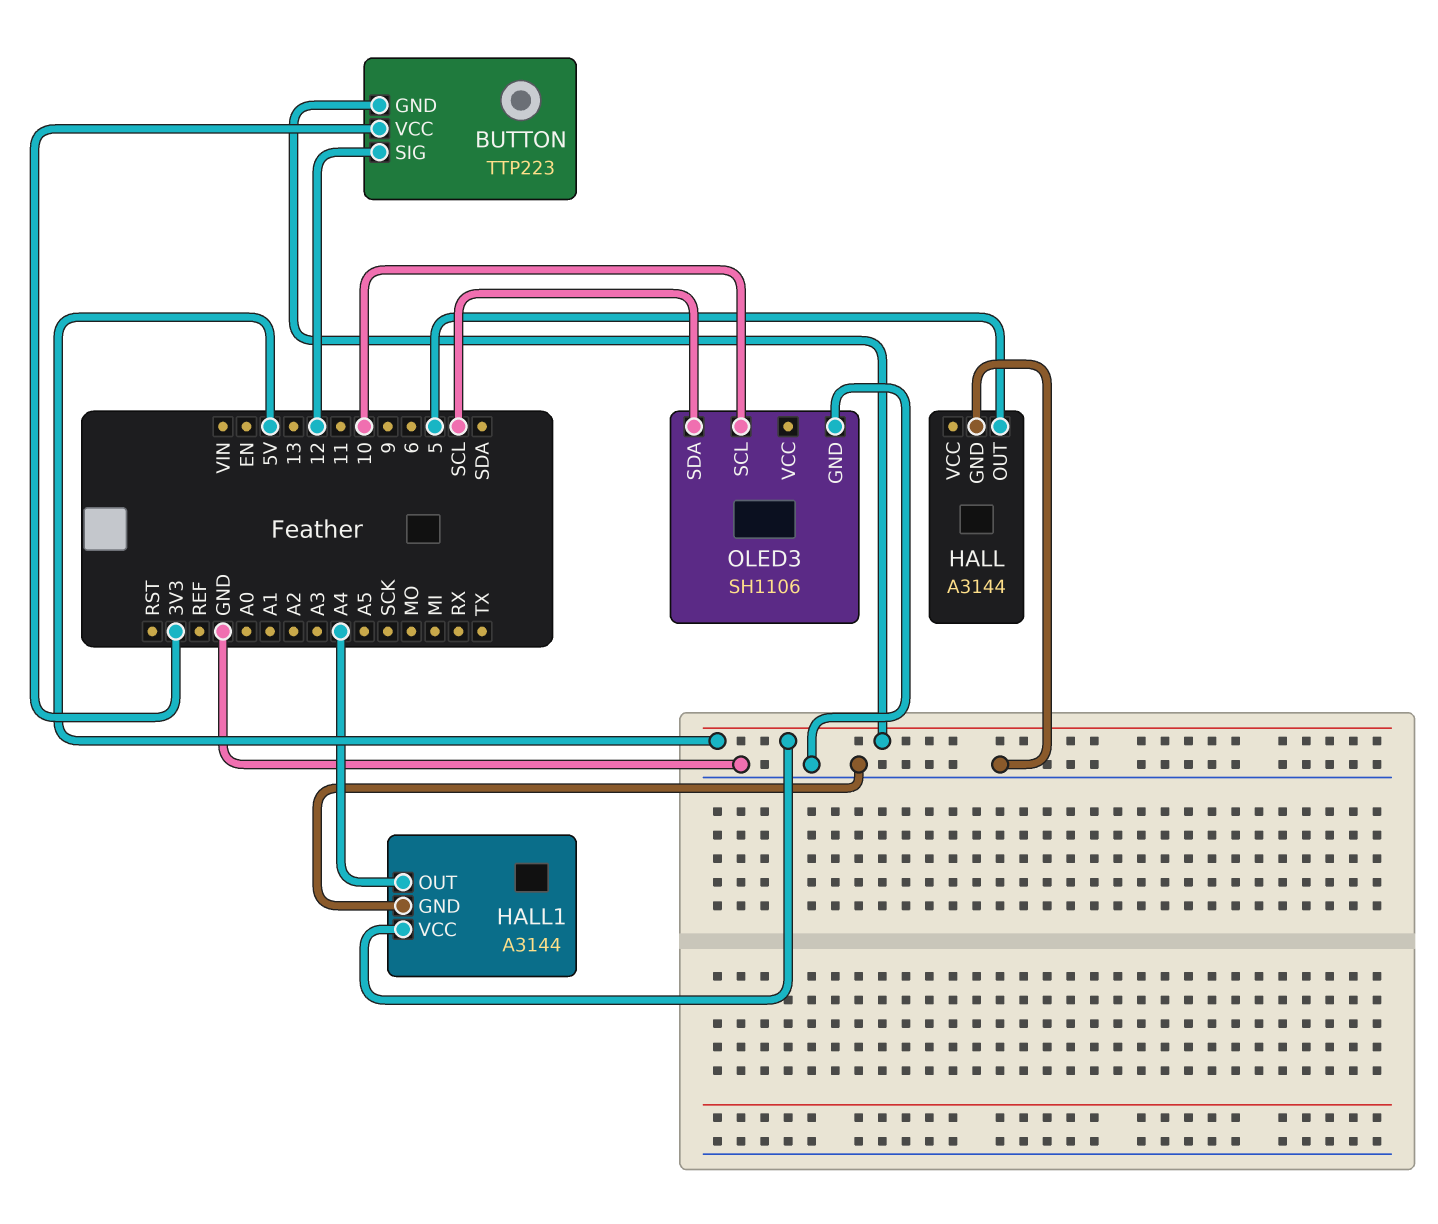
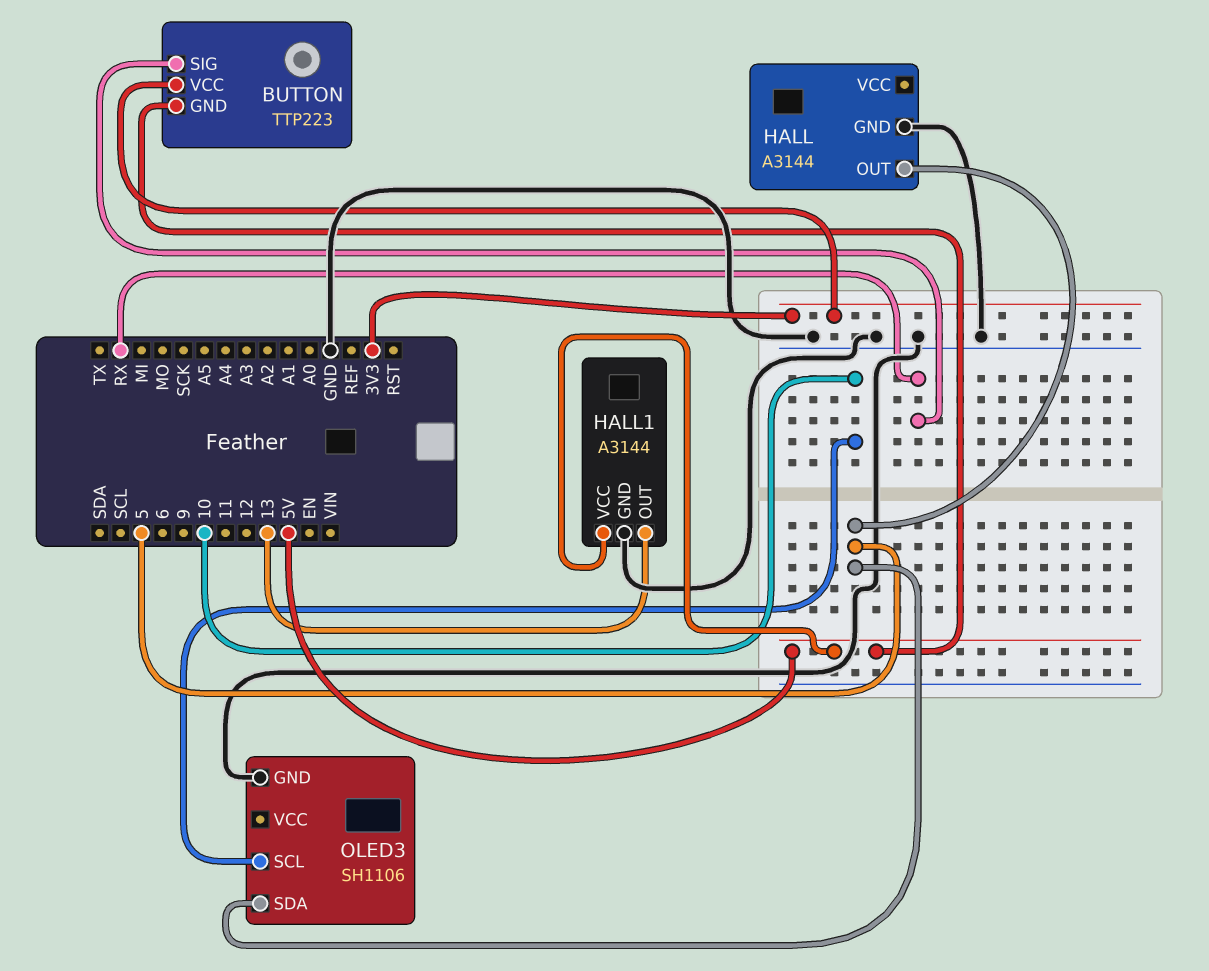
BUTTON pin SIG: 12 -> RX
HALL1 pin OUT: A4 -> 13
OLED3 pin SDA: SCL -> 5

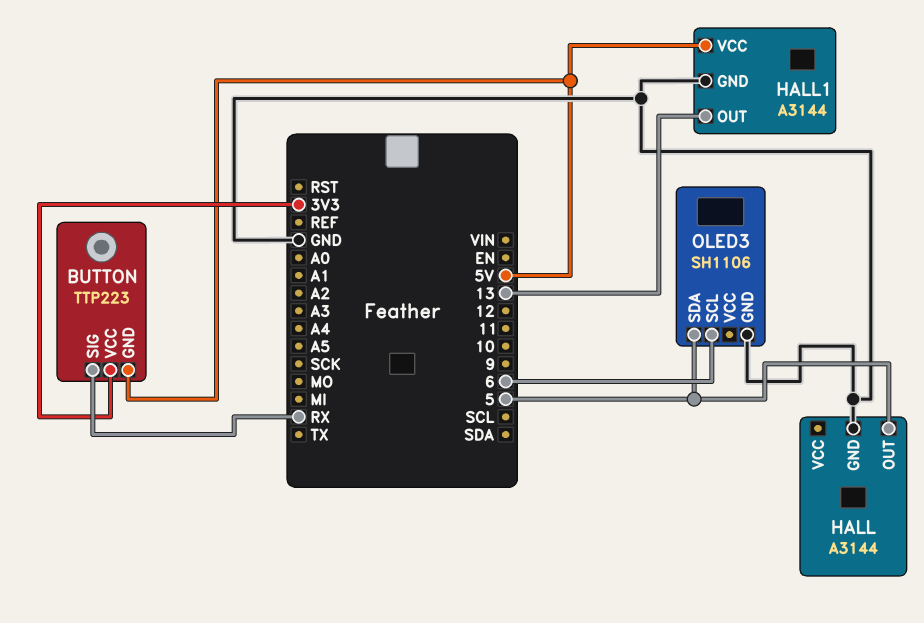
OLED3 pin SCL: 10 -> 6

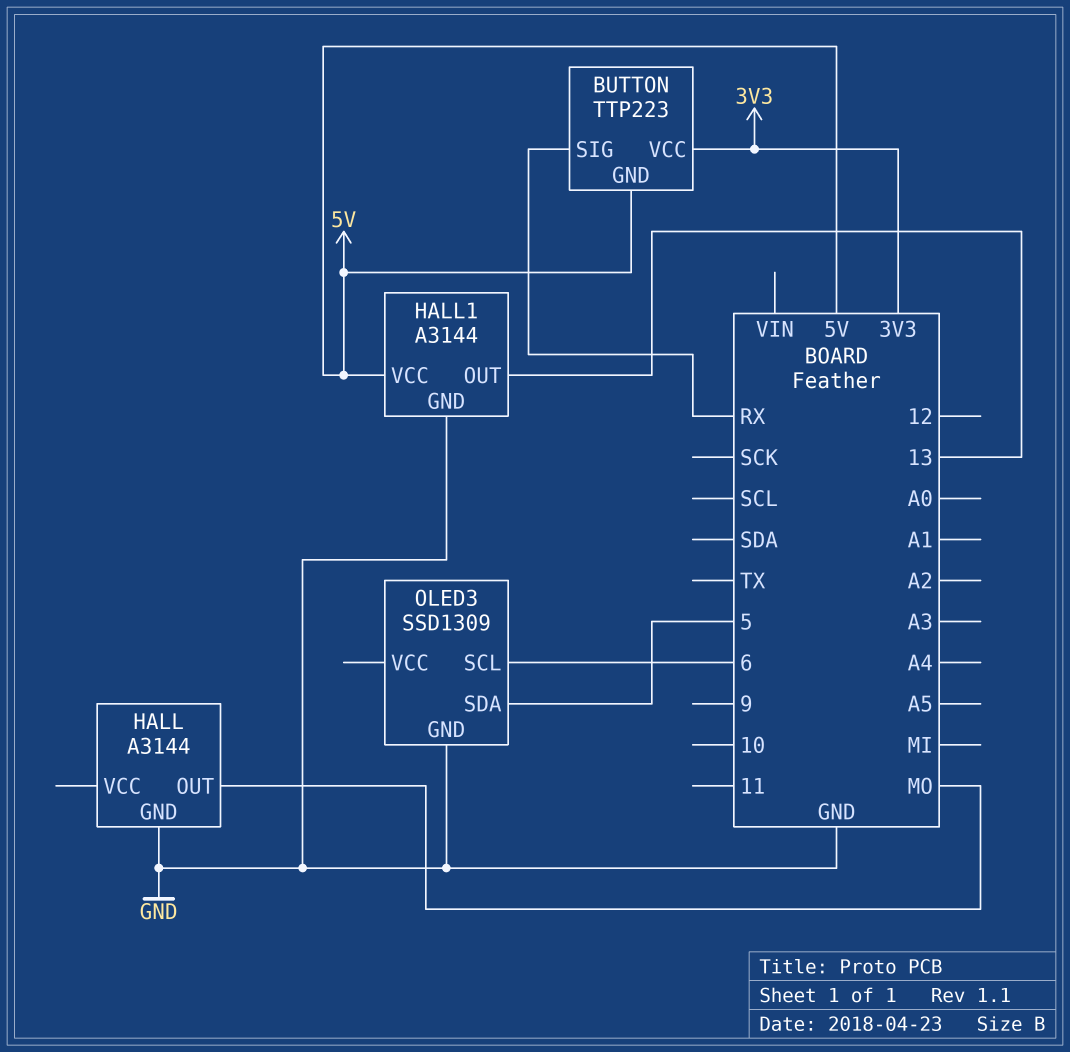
HALL pin OUT: 5 -> MO
OLED3: SH1106 -> SSD1309

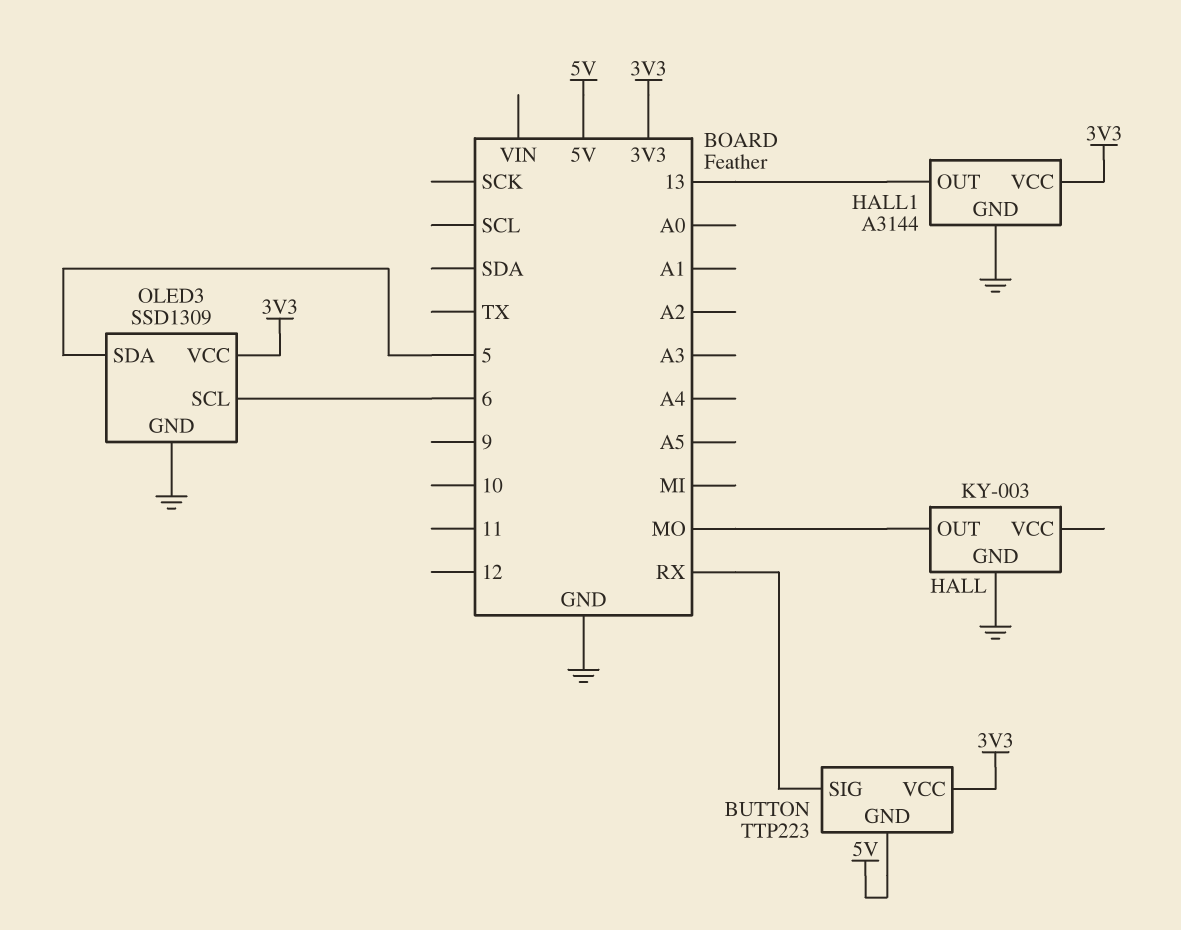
HALL: A3144 -> KY-003
HALL1 pin VCC: 5V -> 3V3
OLED3 pin VCC: none -> 3V3

